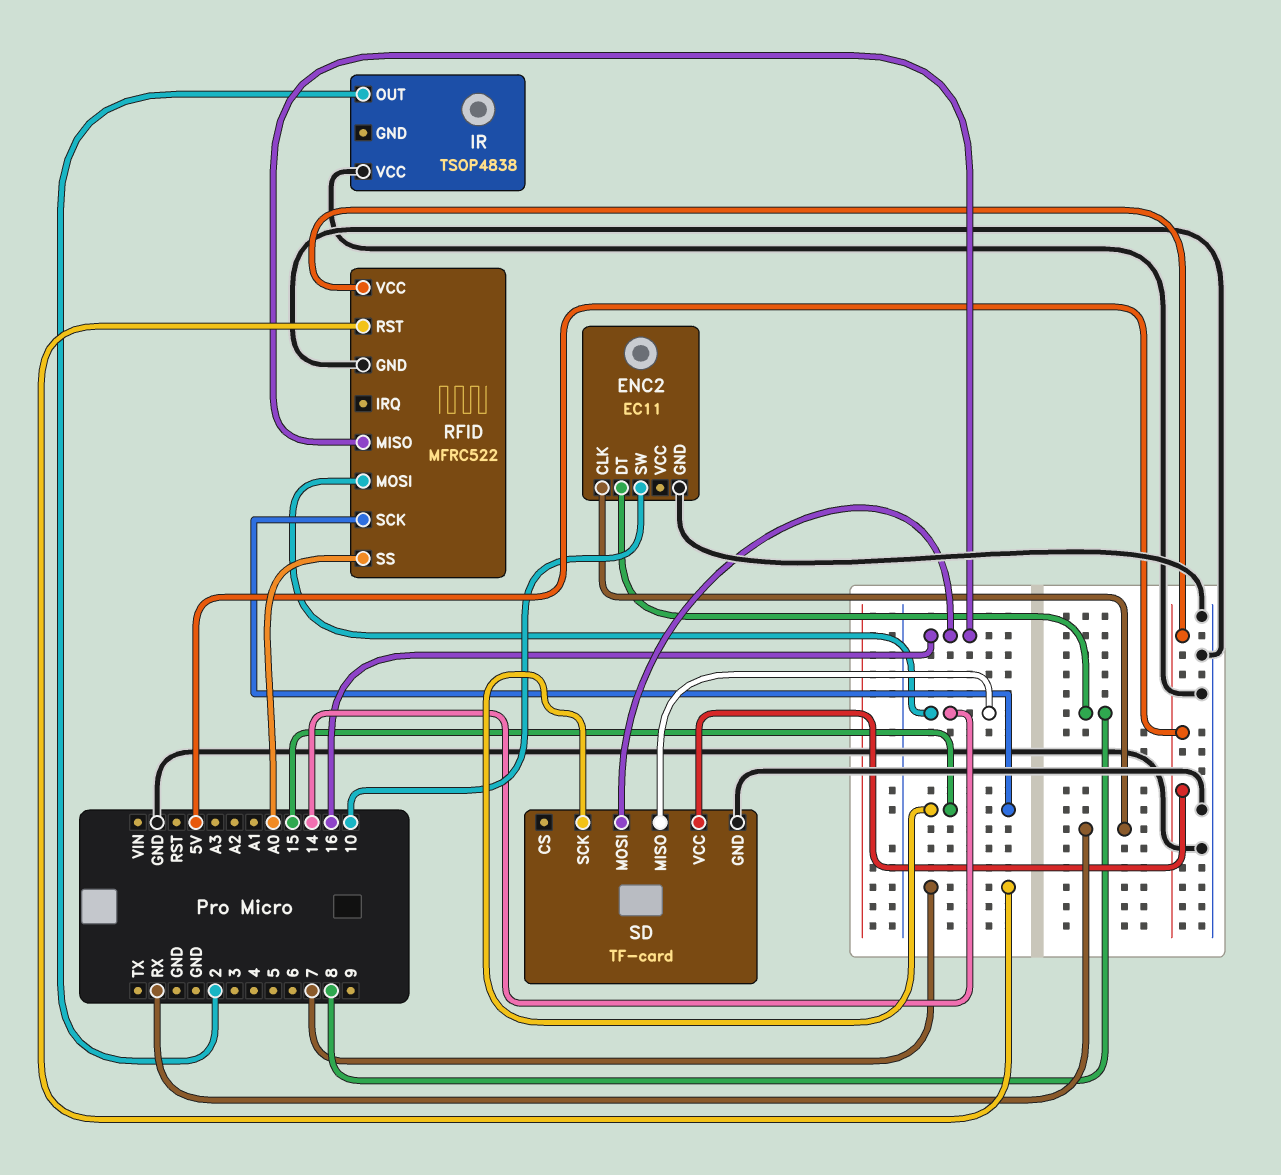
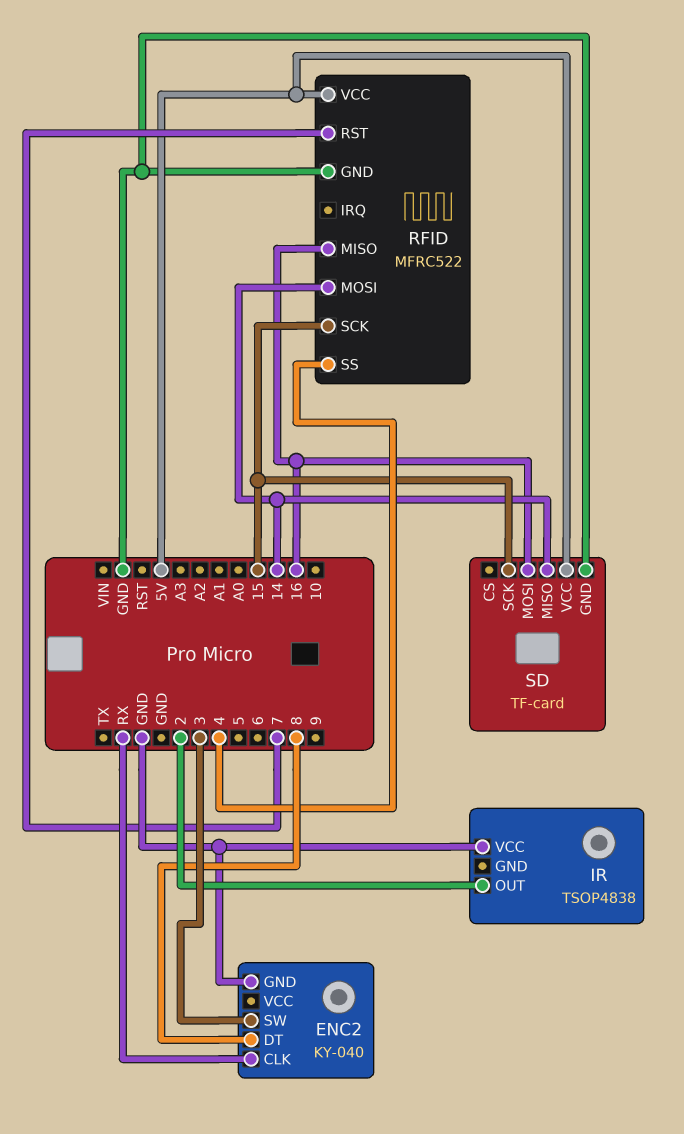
ENC2: EC11 -> KY-040
ENC2 pin SW: 10 -> 3
RFID pin SS: A0 -> 4

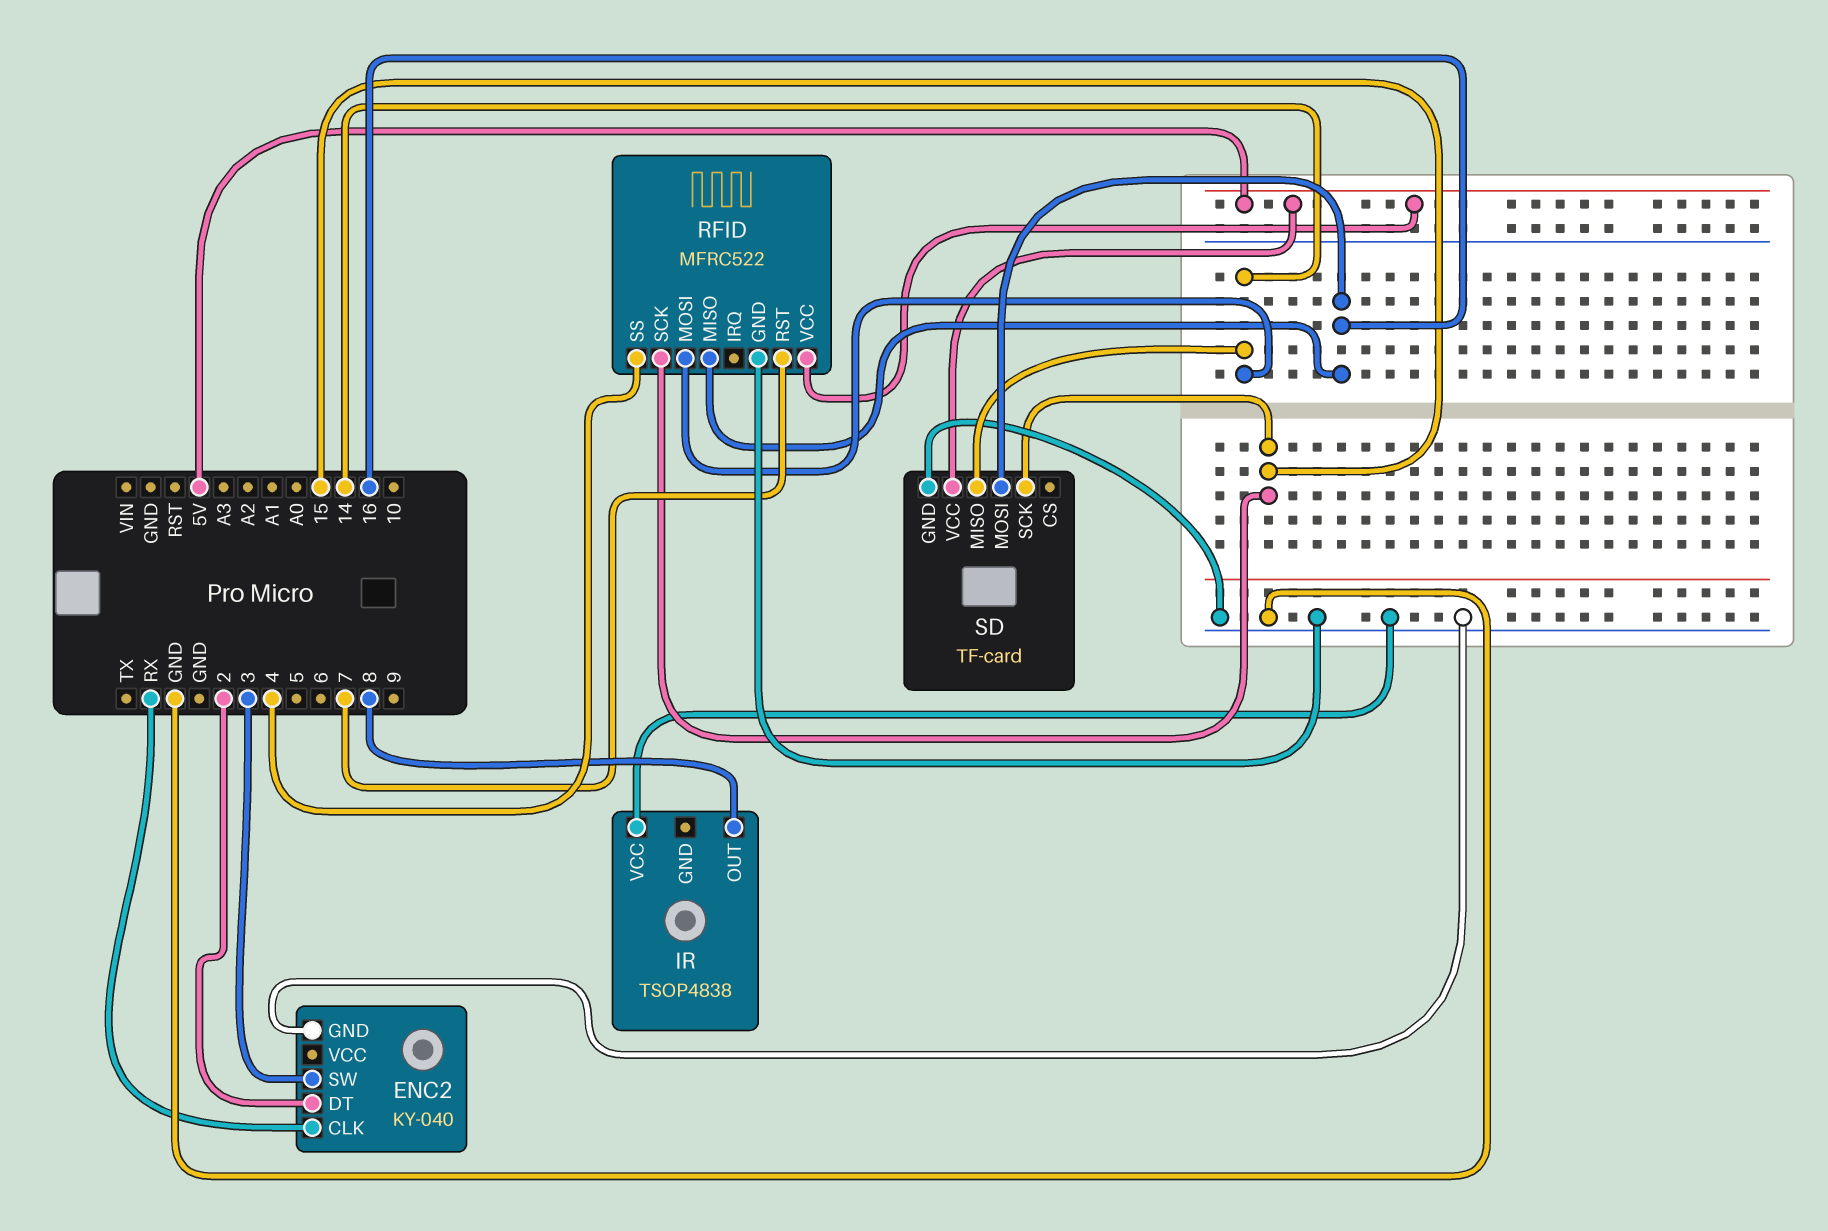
ENC2 pin DT: 8 -> 2
IR pin OUT: 2 -> 8

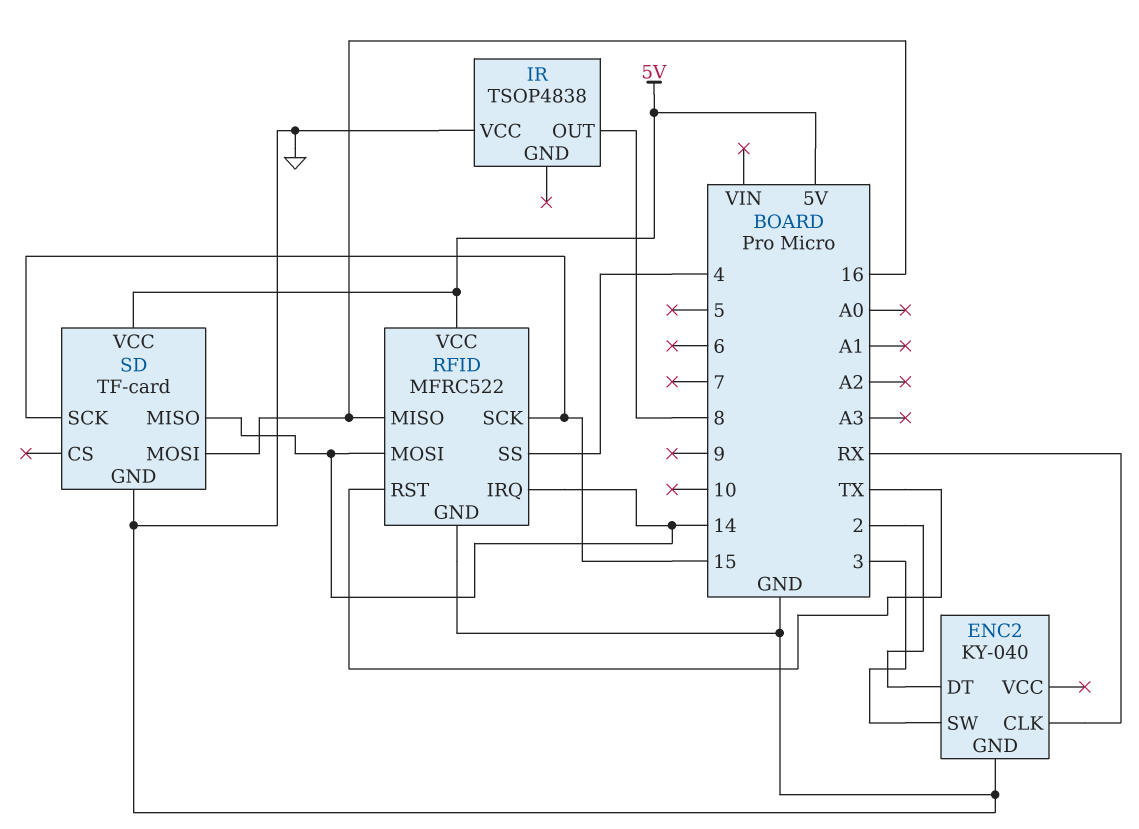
RFID pin IRQ: none -> 14
RFID pin RST: 7 -> TX

